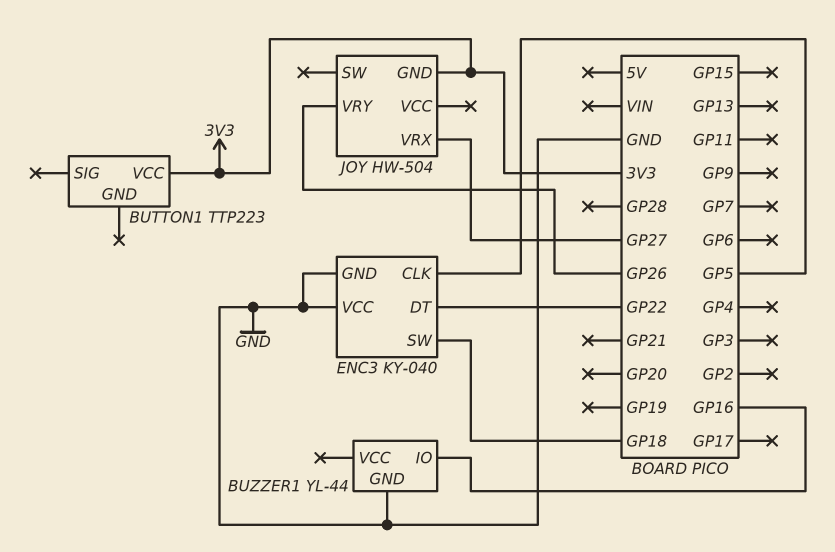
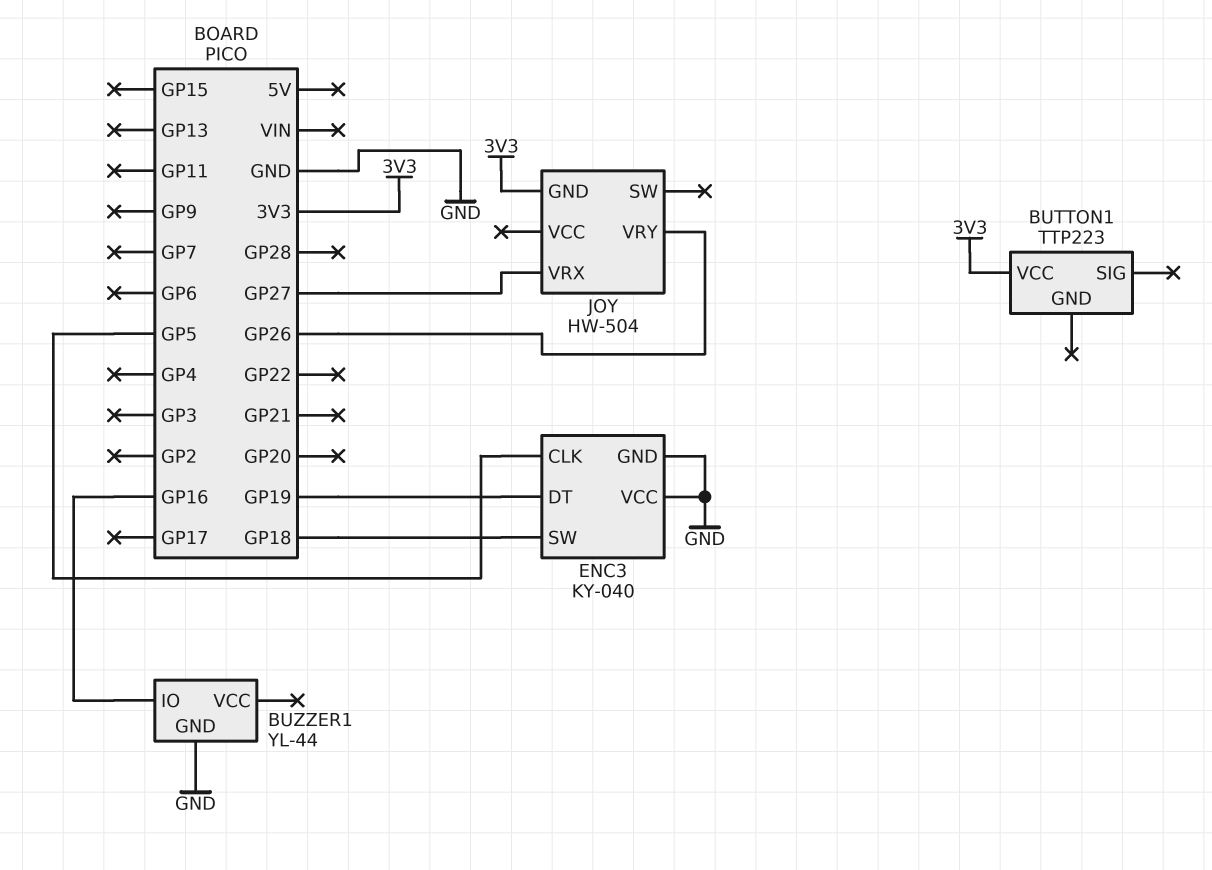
ENC3 pin DT: GP22 -> GP19

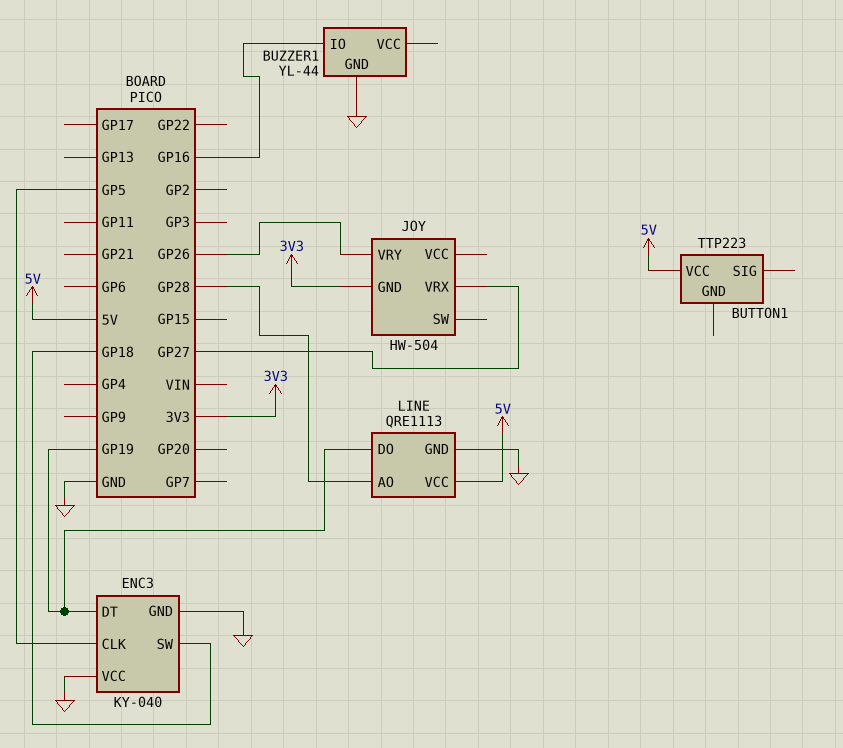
BUTTON1 pin VCC: 3V3 -> 5V
LINE: none -> QRE1113
LINE pin AO: none -> GP28
LINE pin DO: none -> GP19
LINE pin GND: none -> GND
LINE pin VCC: none -> 5V

